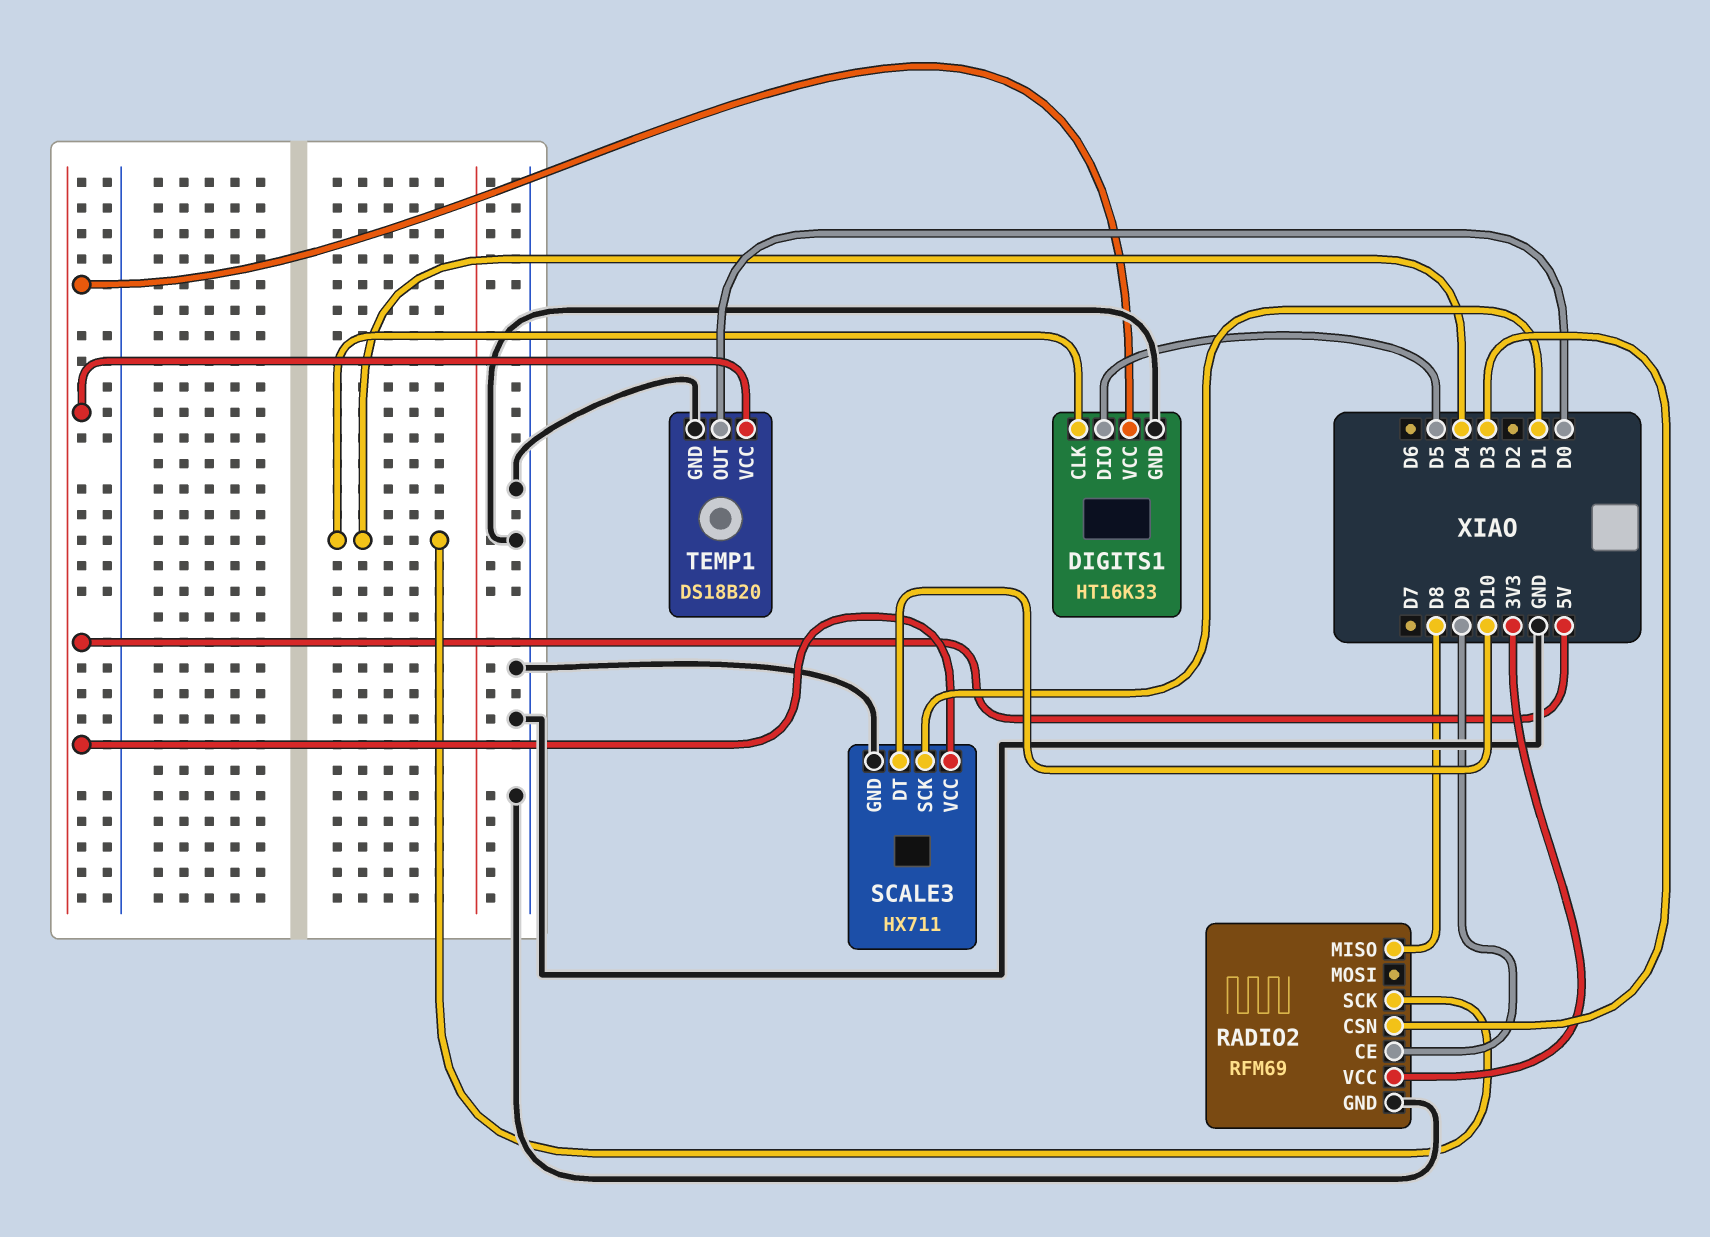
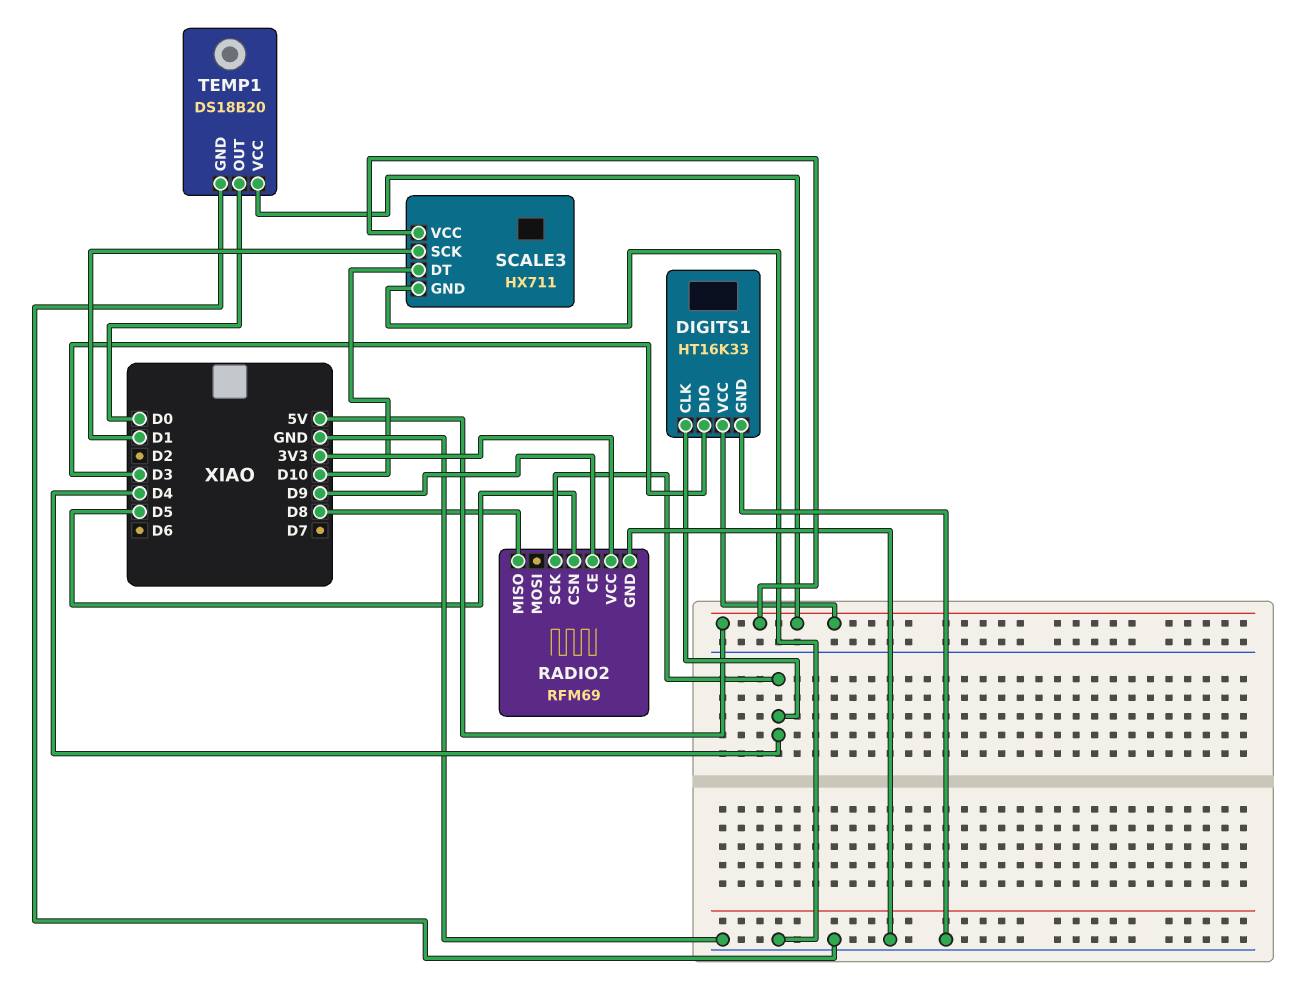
DIGITS1 pin DIO: D5 -> D3
RADIO2 pin CSN: D3 -> D5

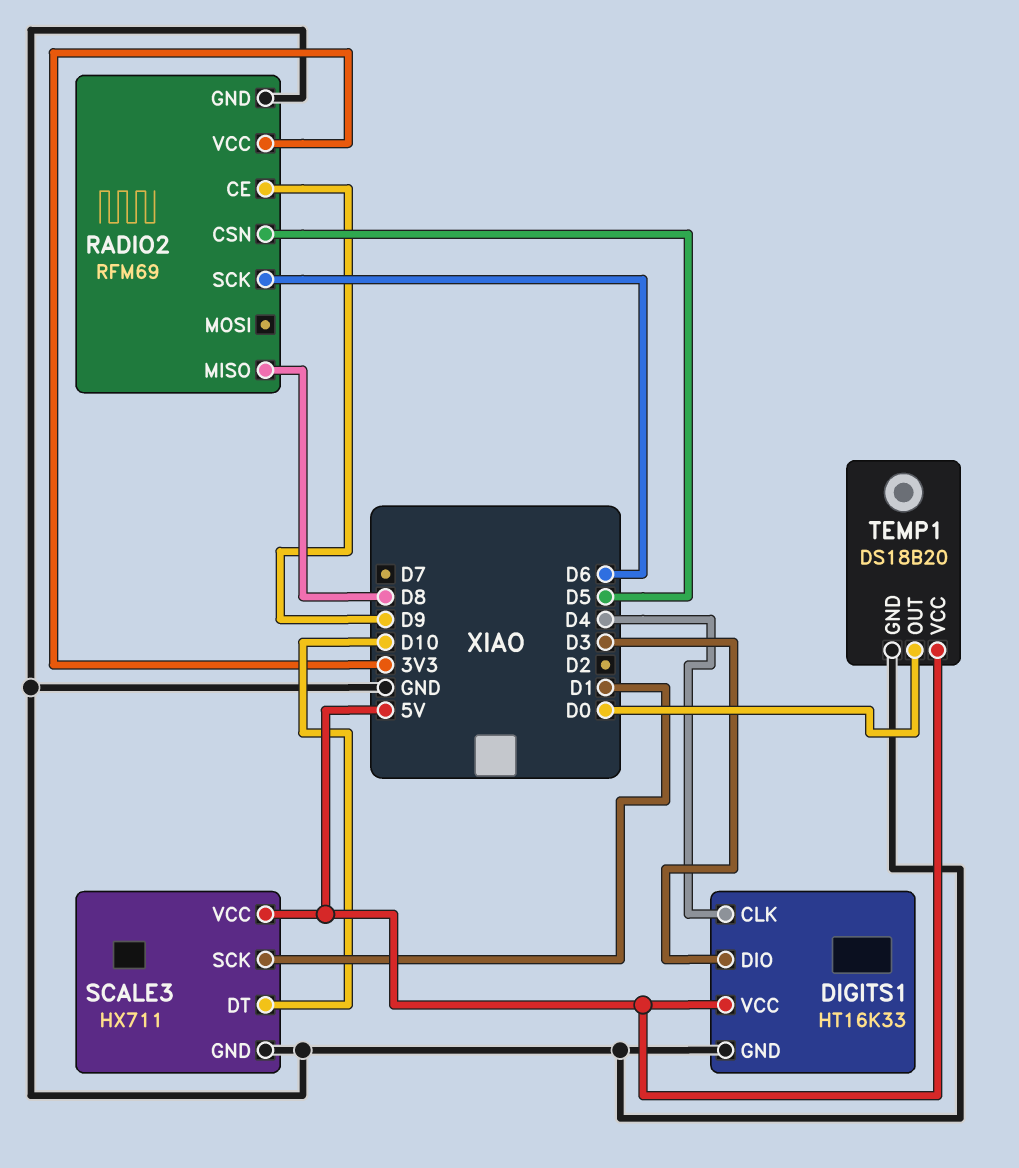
RADIO2 pin SCK: D4 -> D6

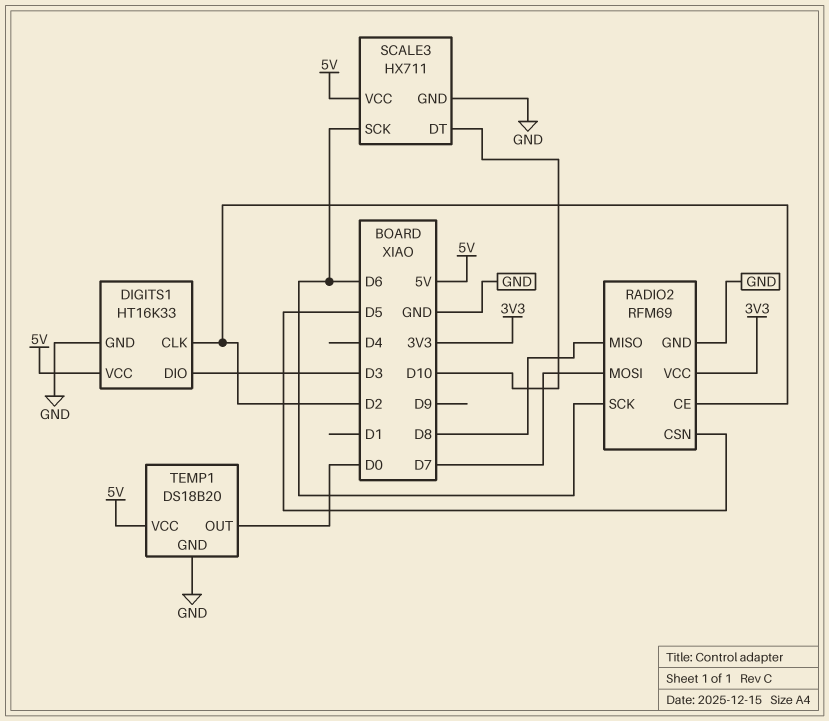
DIGITS1 pin CLK: D4 -> D2
RADIO2 pin CE: D9 -> D2
RADIO2 pin MOSI: none -> D7
SCALE3 pin SCK: D1 -> D6

